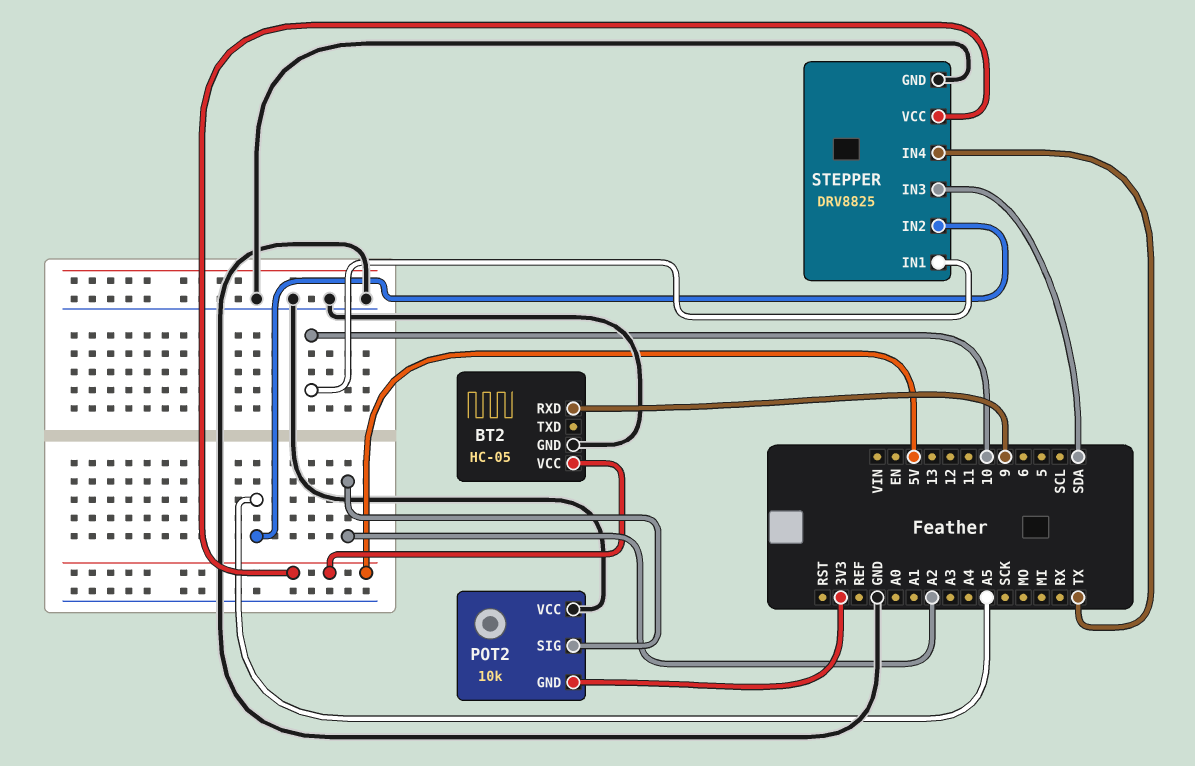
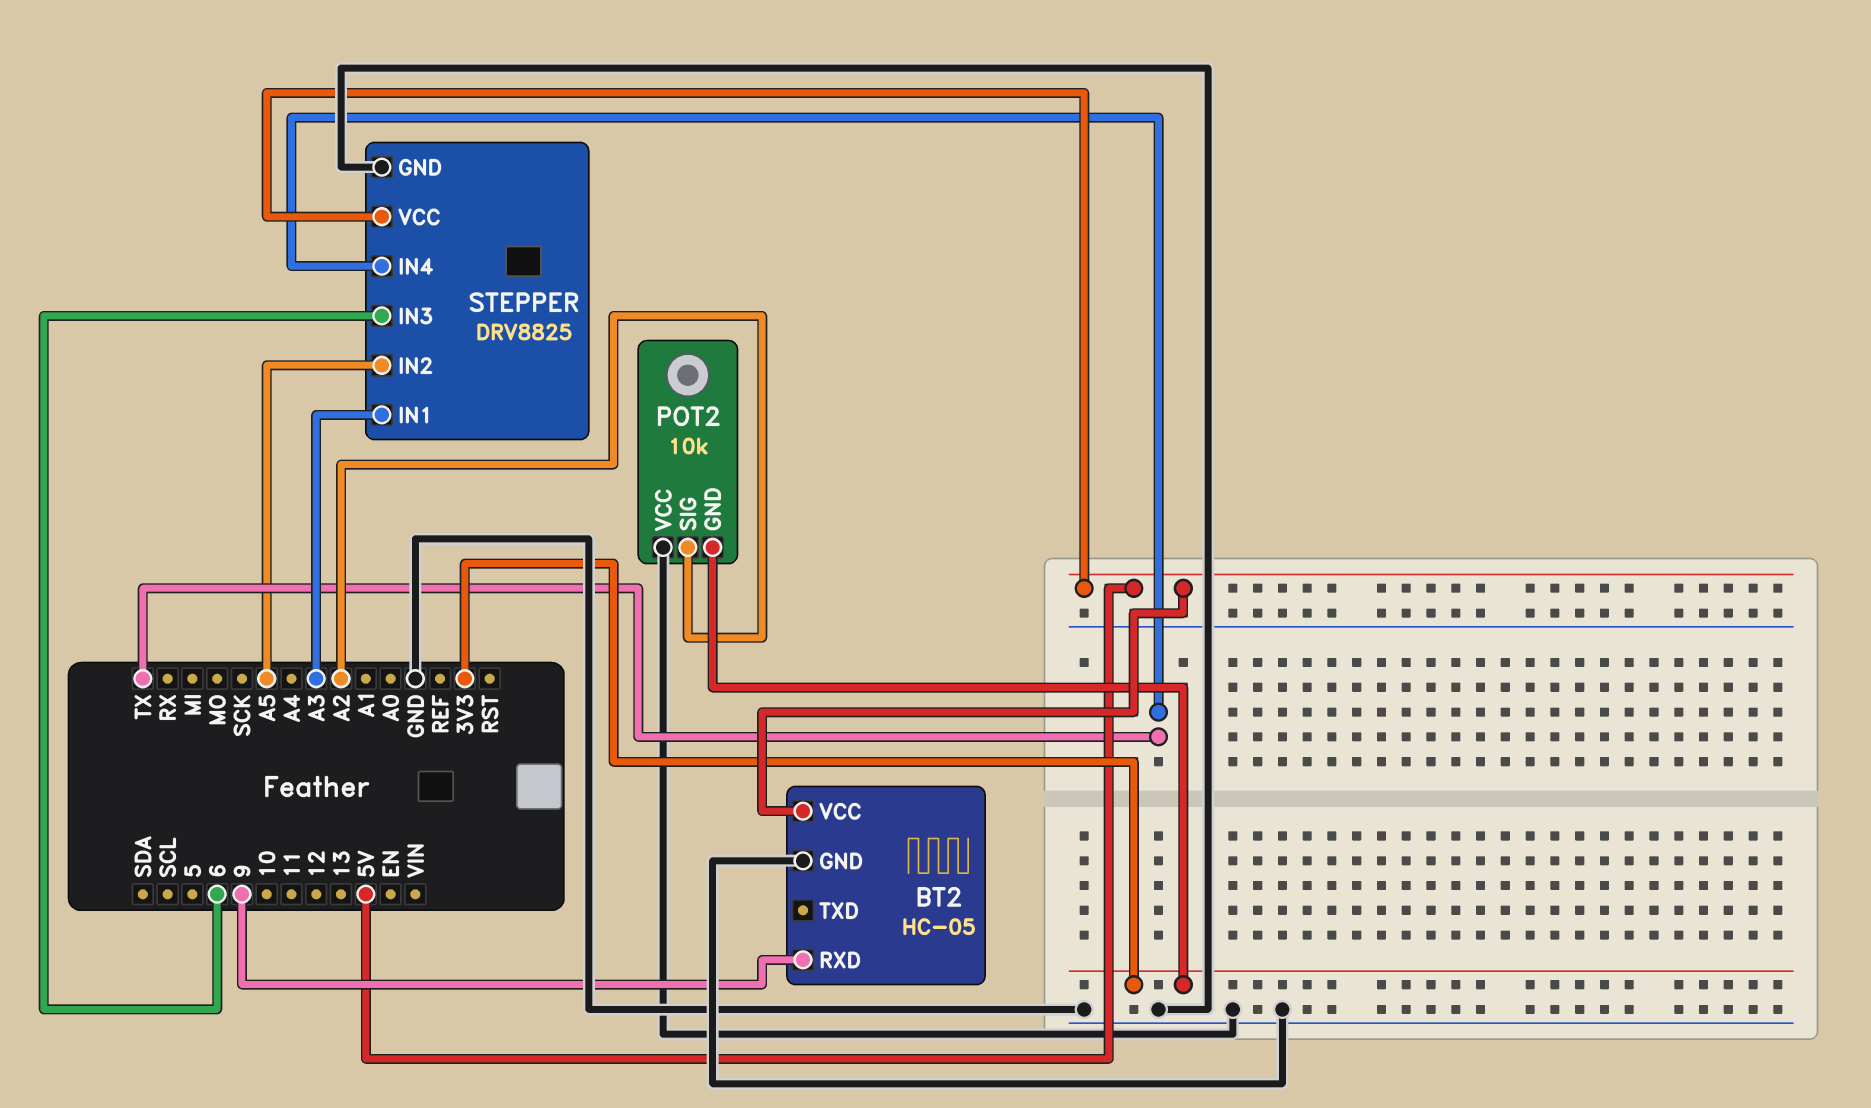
STEPPER pin IN1: 10 -> A3
STEPPER pin IN3: SDA -> 6

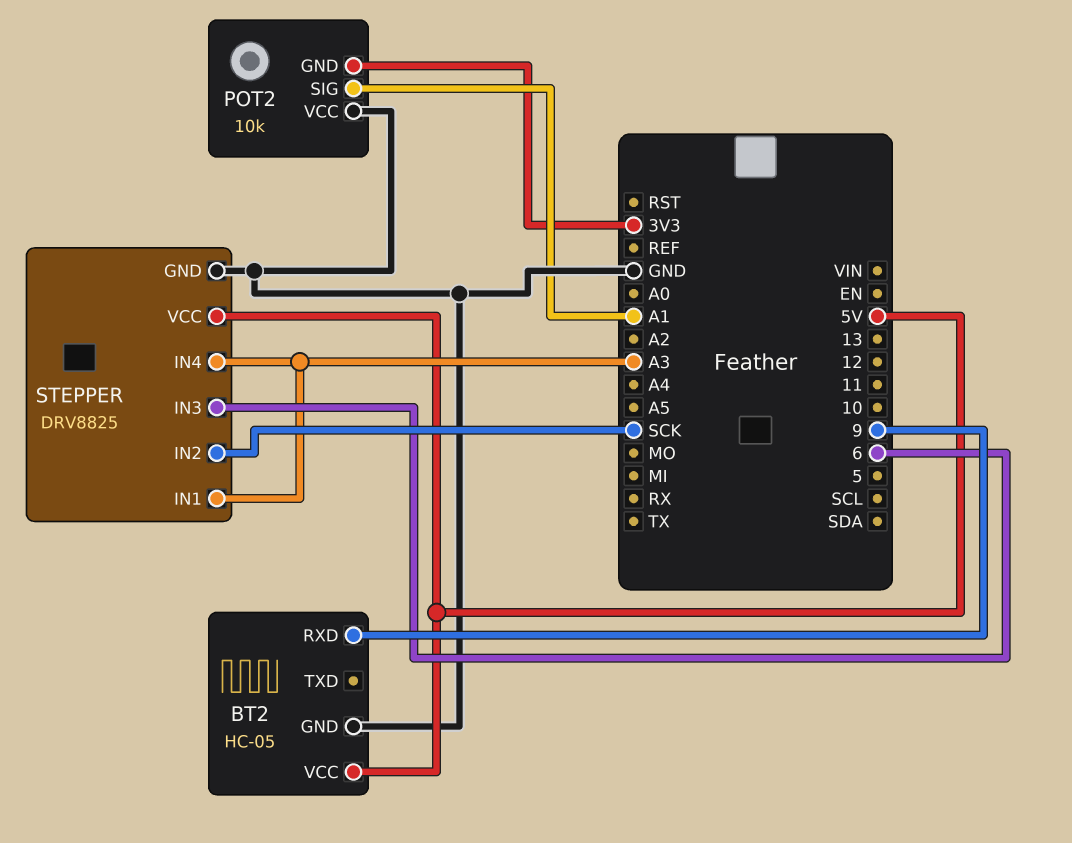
POT2 pin SIG: A2 -> A1
STEPPER pin IN2: A5 -> SCK
STEPPER pin IN4: TX -> A3

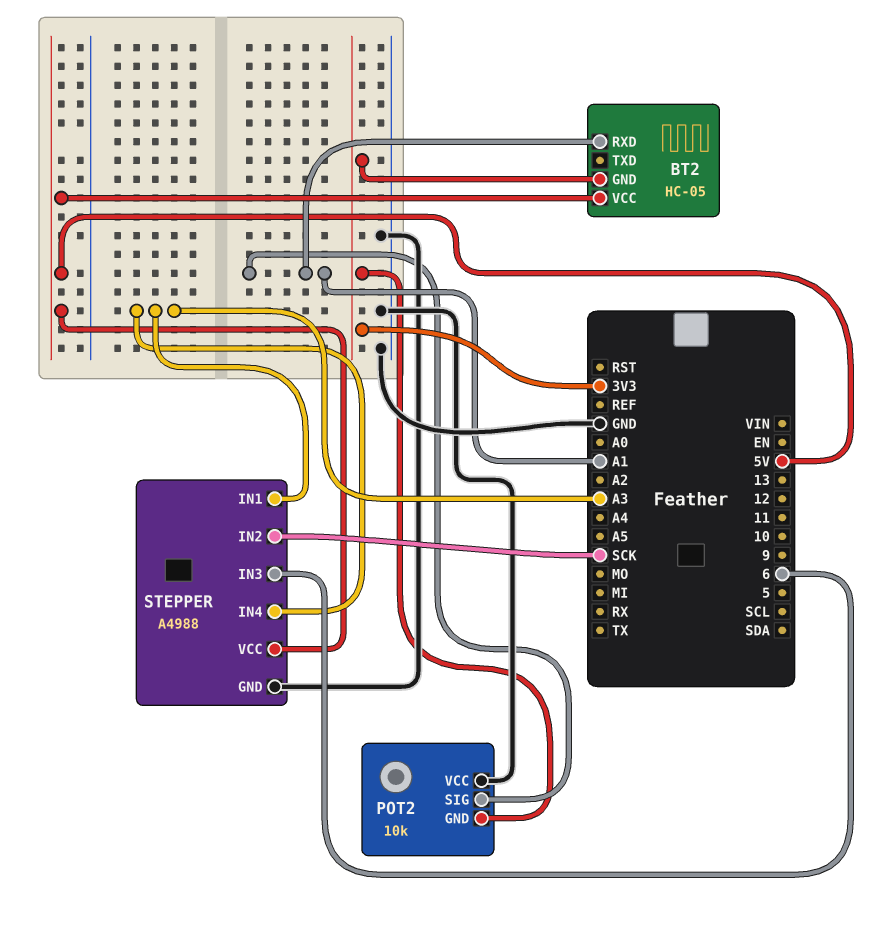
BT2 pin GND: GND -> 3V3
BT2 pin RXD: 9 -> A1
STEPPER: DRV8825 -> A4988

